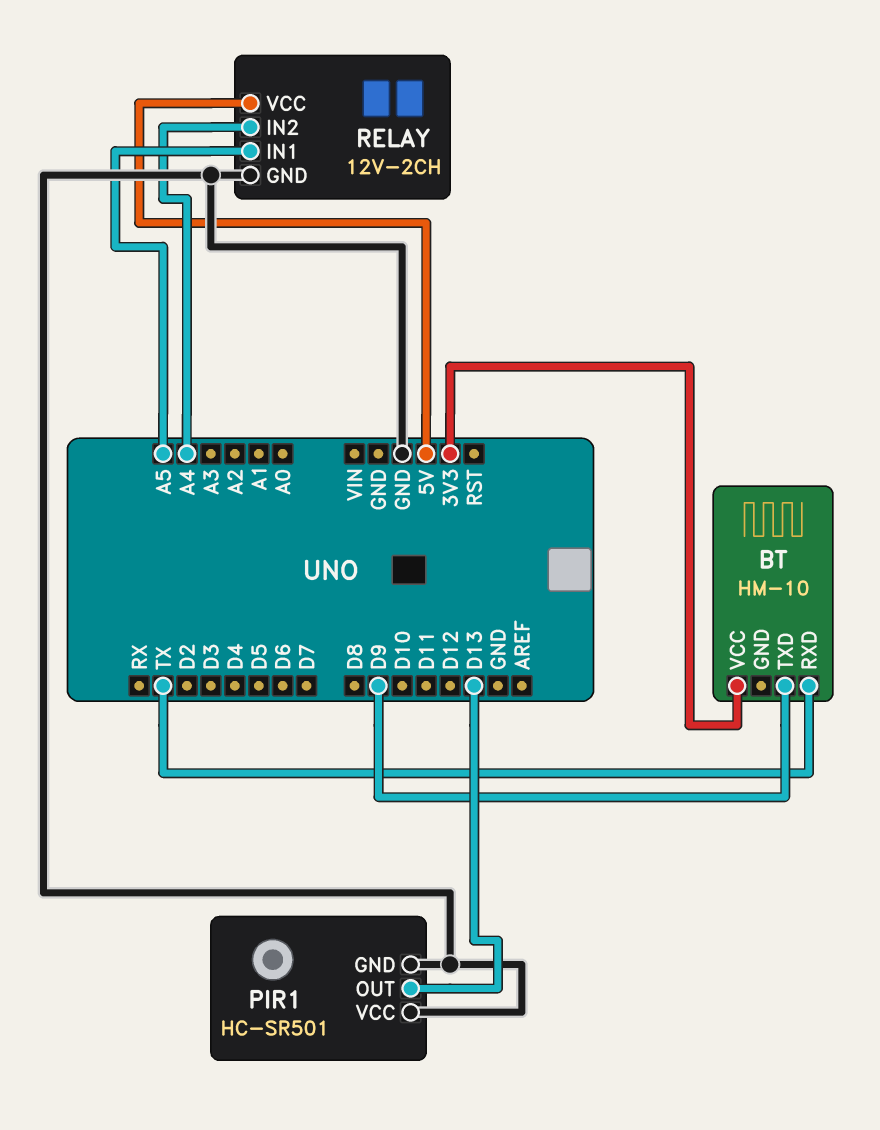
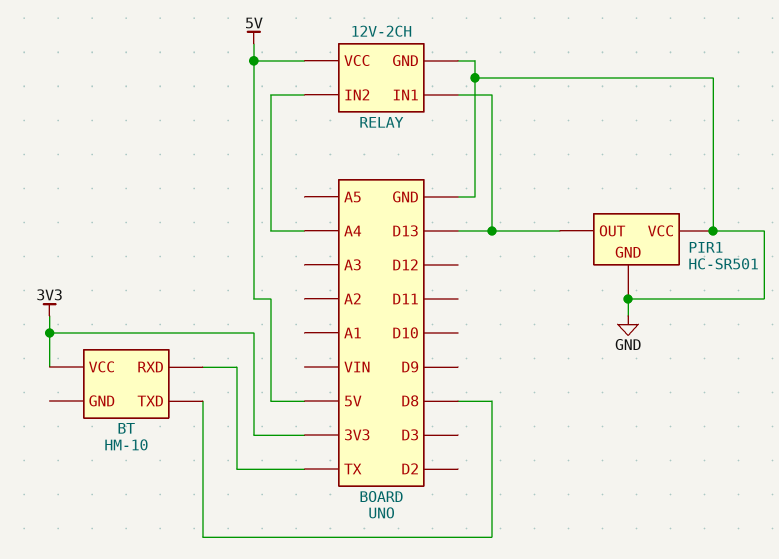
BT pin TXD: D9 -> D8
RELAY pin IN1: A5 -> D13

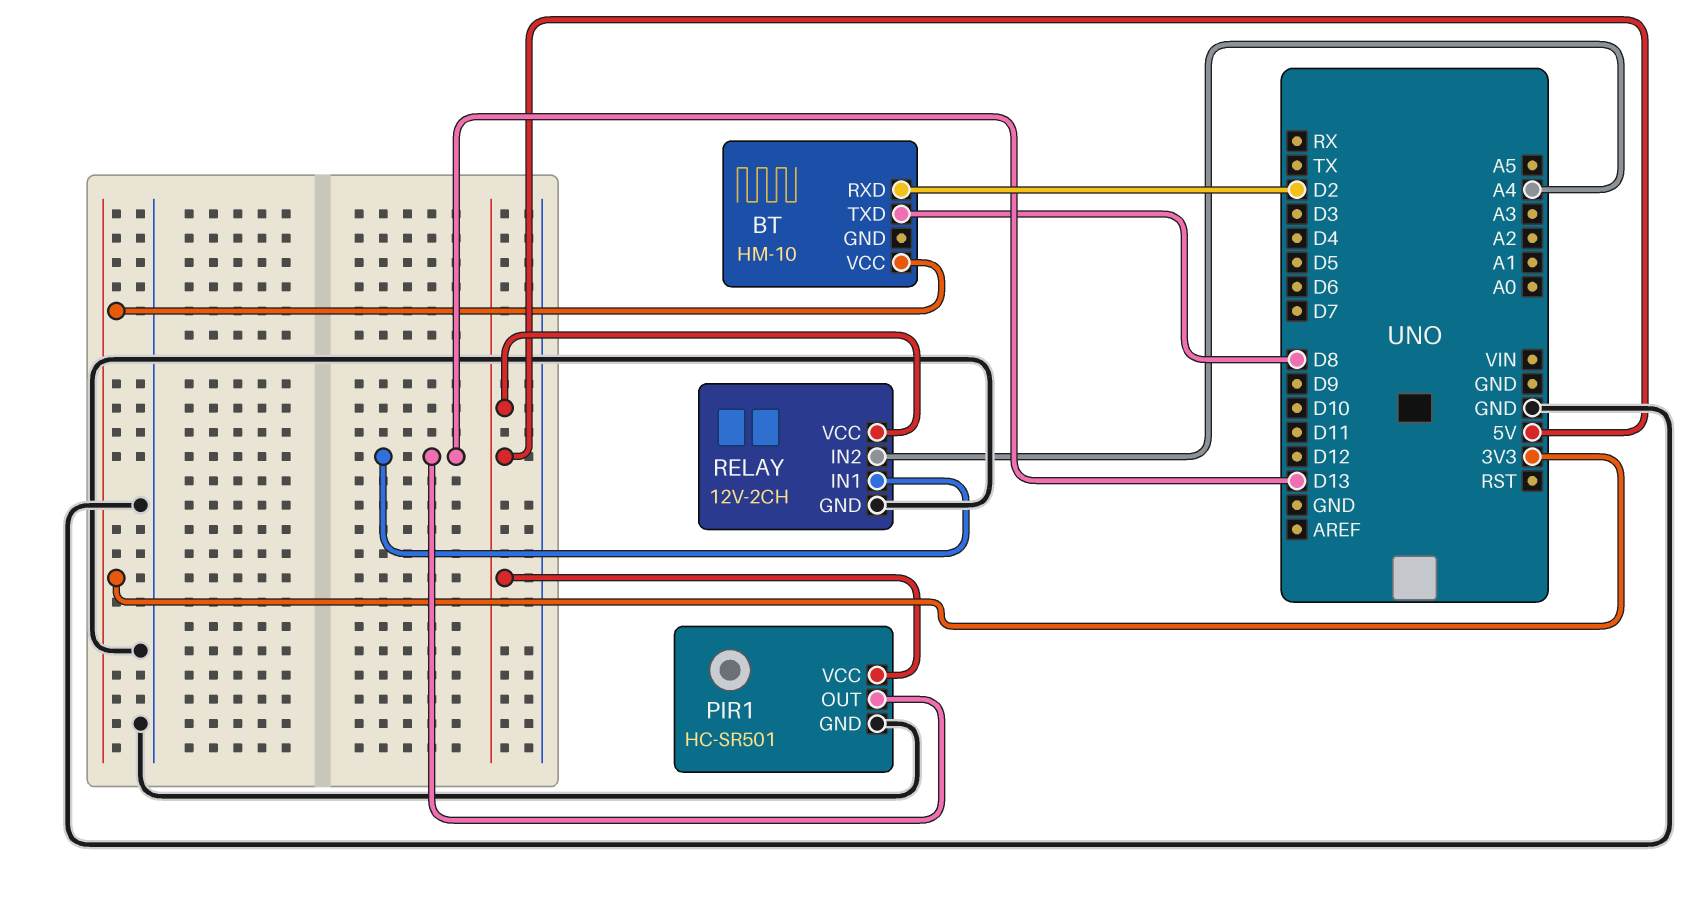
BT pin RXD: TX -> D2
PIR1 pin VCC: GND -> 5V

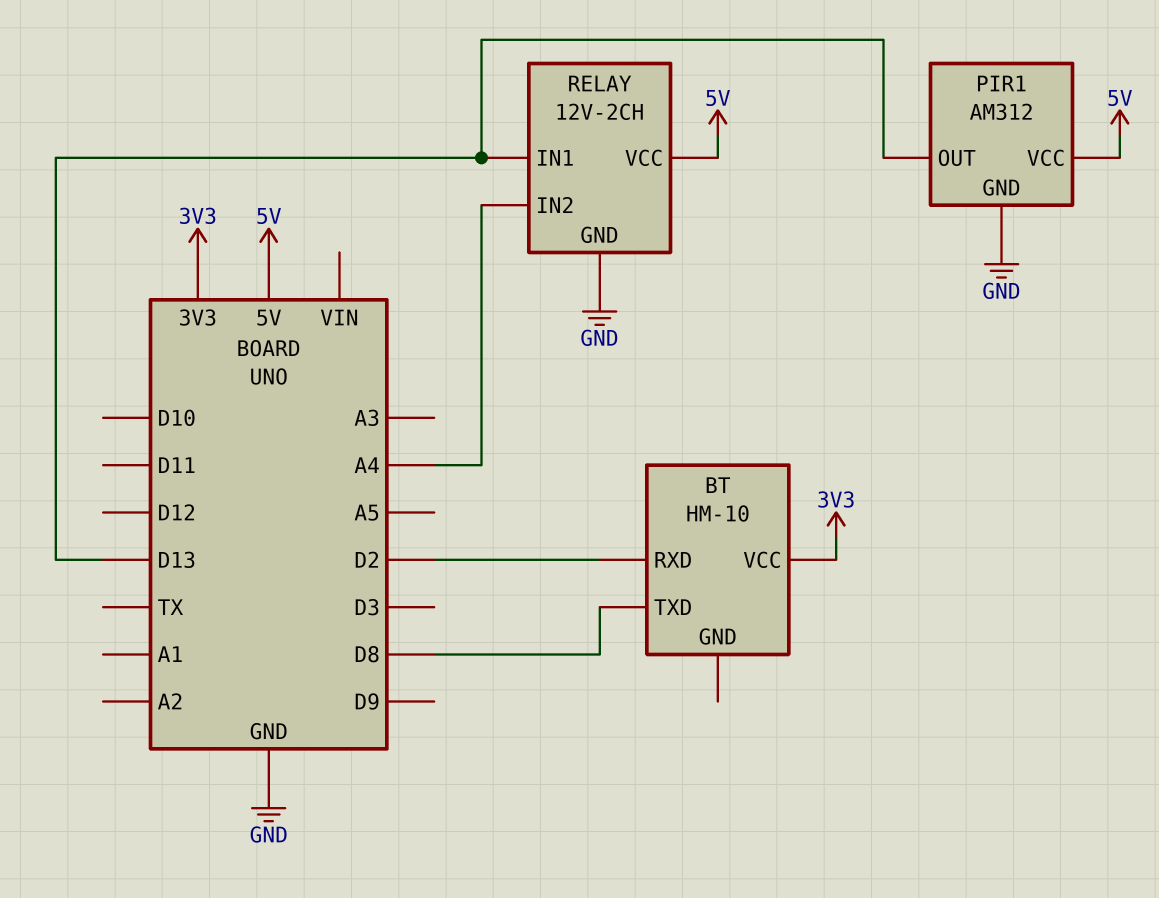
PIR1: HC-SR501 -> AM312

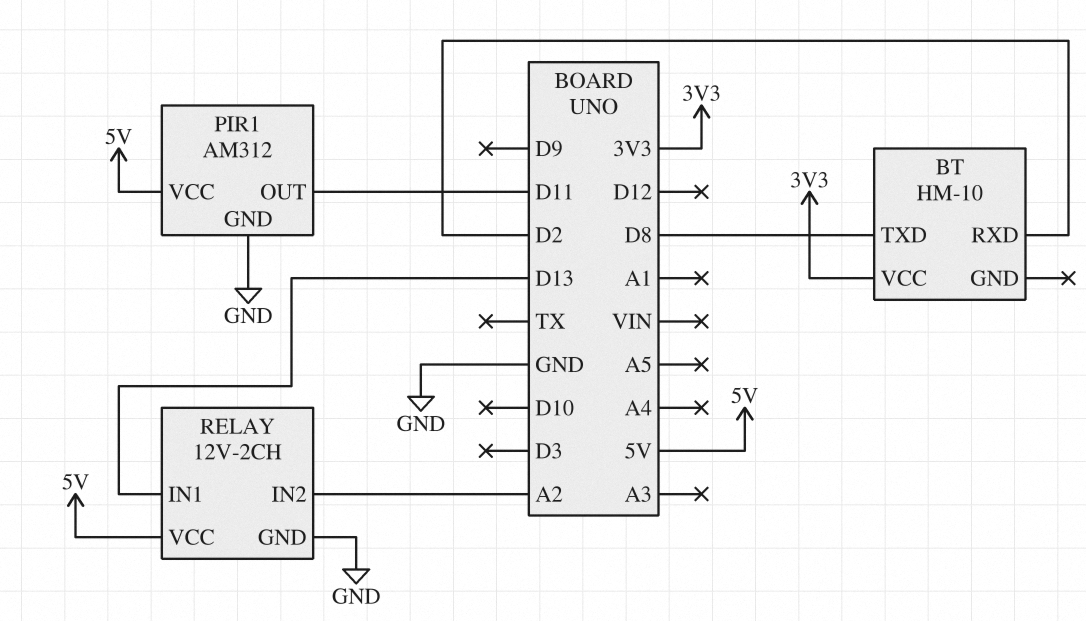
PIR1 pin OUT: D13 -> D11
RELAY pin IN2: A4 -> A2

